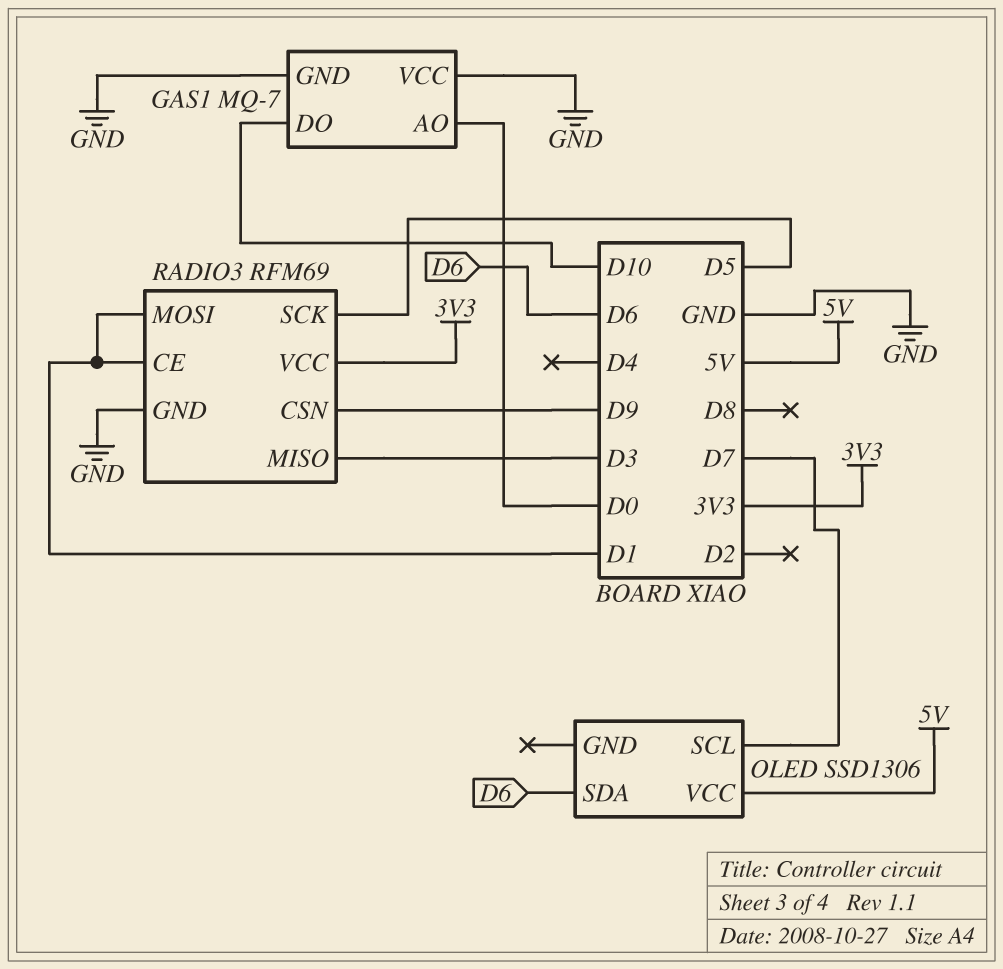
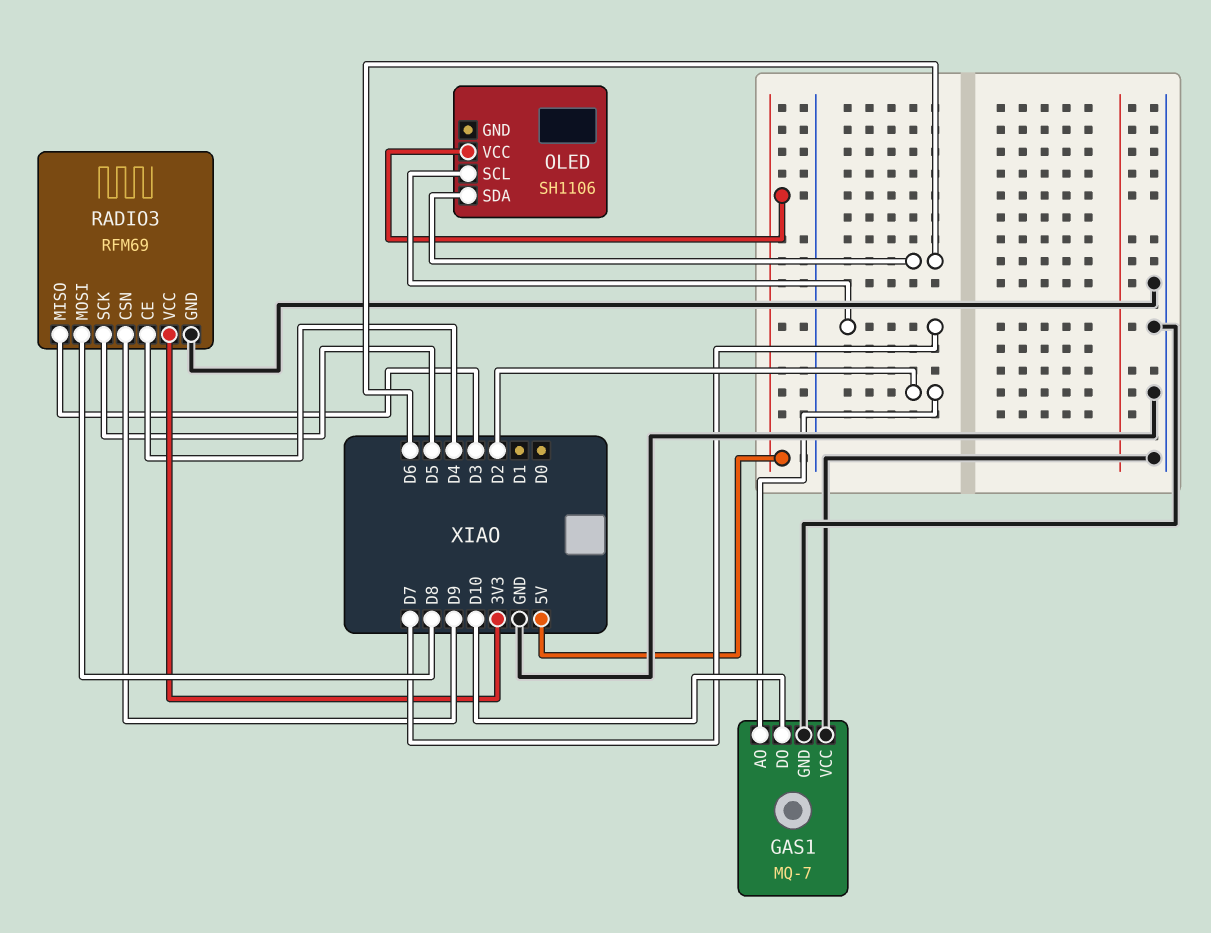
GAS1 pin AO: D0 -> D2
OLED: SSD1306 -> SH1106
RADIO3 pin CE: D1 -> D4
RADIO3 pin MOSI: D1 -> D8

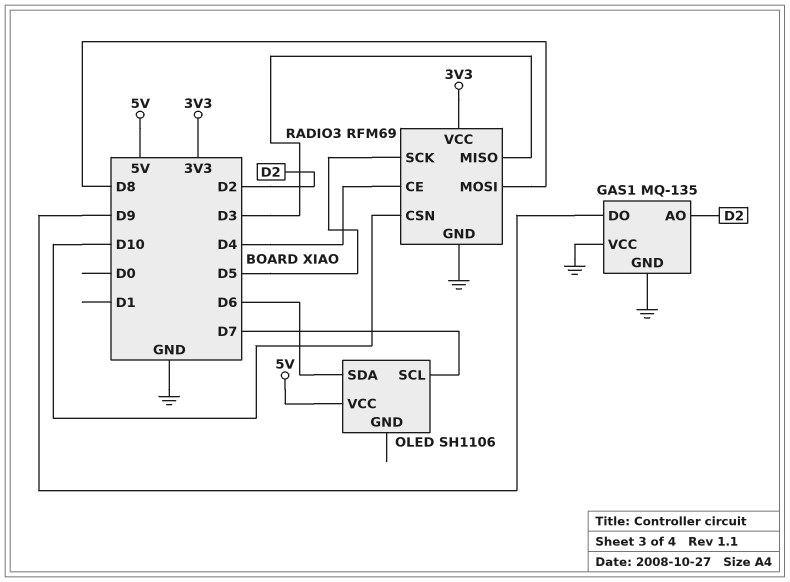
GAS1: MQ-7 -> MQ-135
GAS1 pin DO: D10 -> D9
RADIO3 pin CSN: D9 -> D10

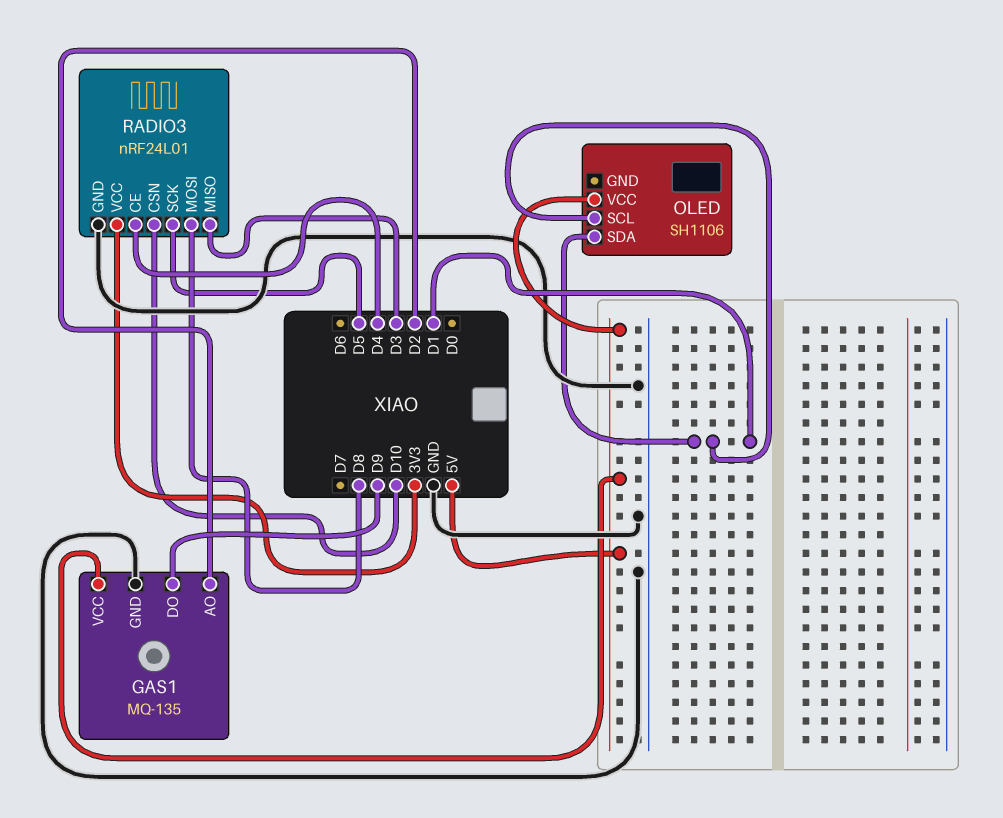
GAS1 pin VCC: GND -> 5V
OLED pin SCL: D7 -> D1
OLED pin SDA: D6 -> D1
RADIO3: RFM69 -> nRF24L01

